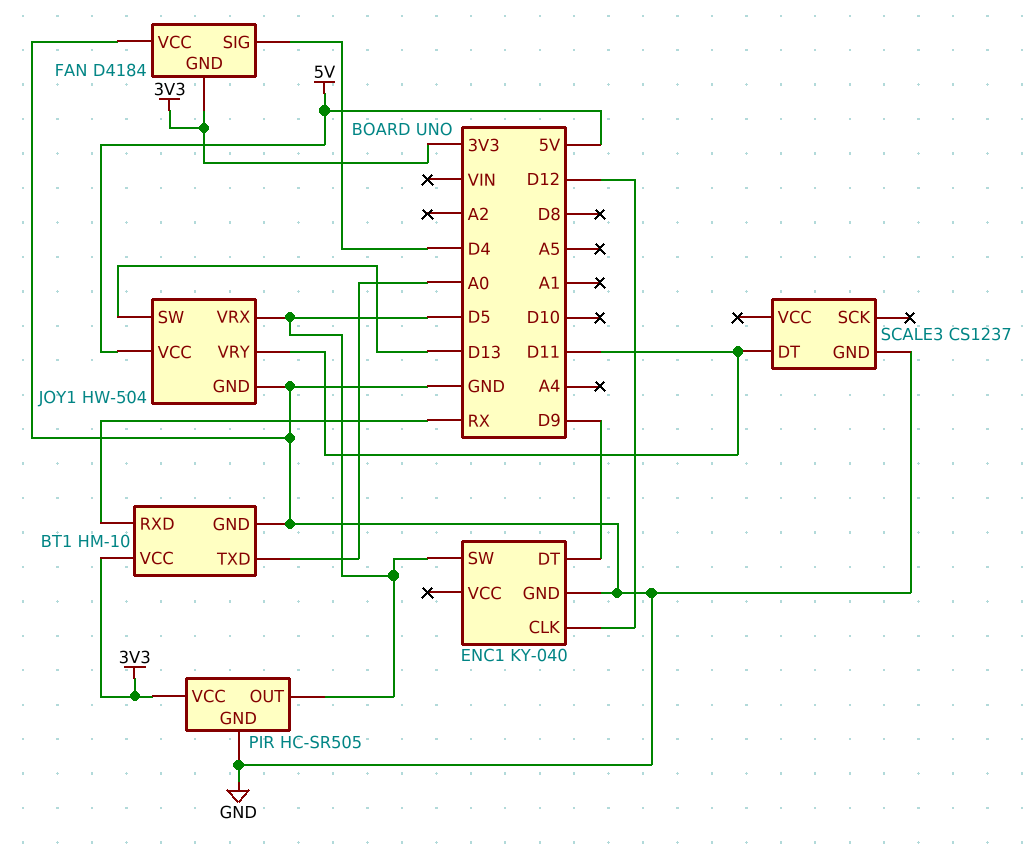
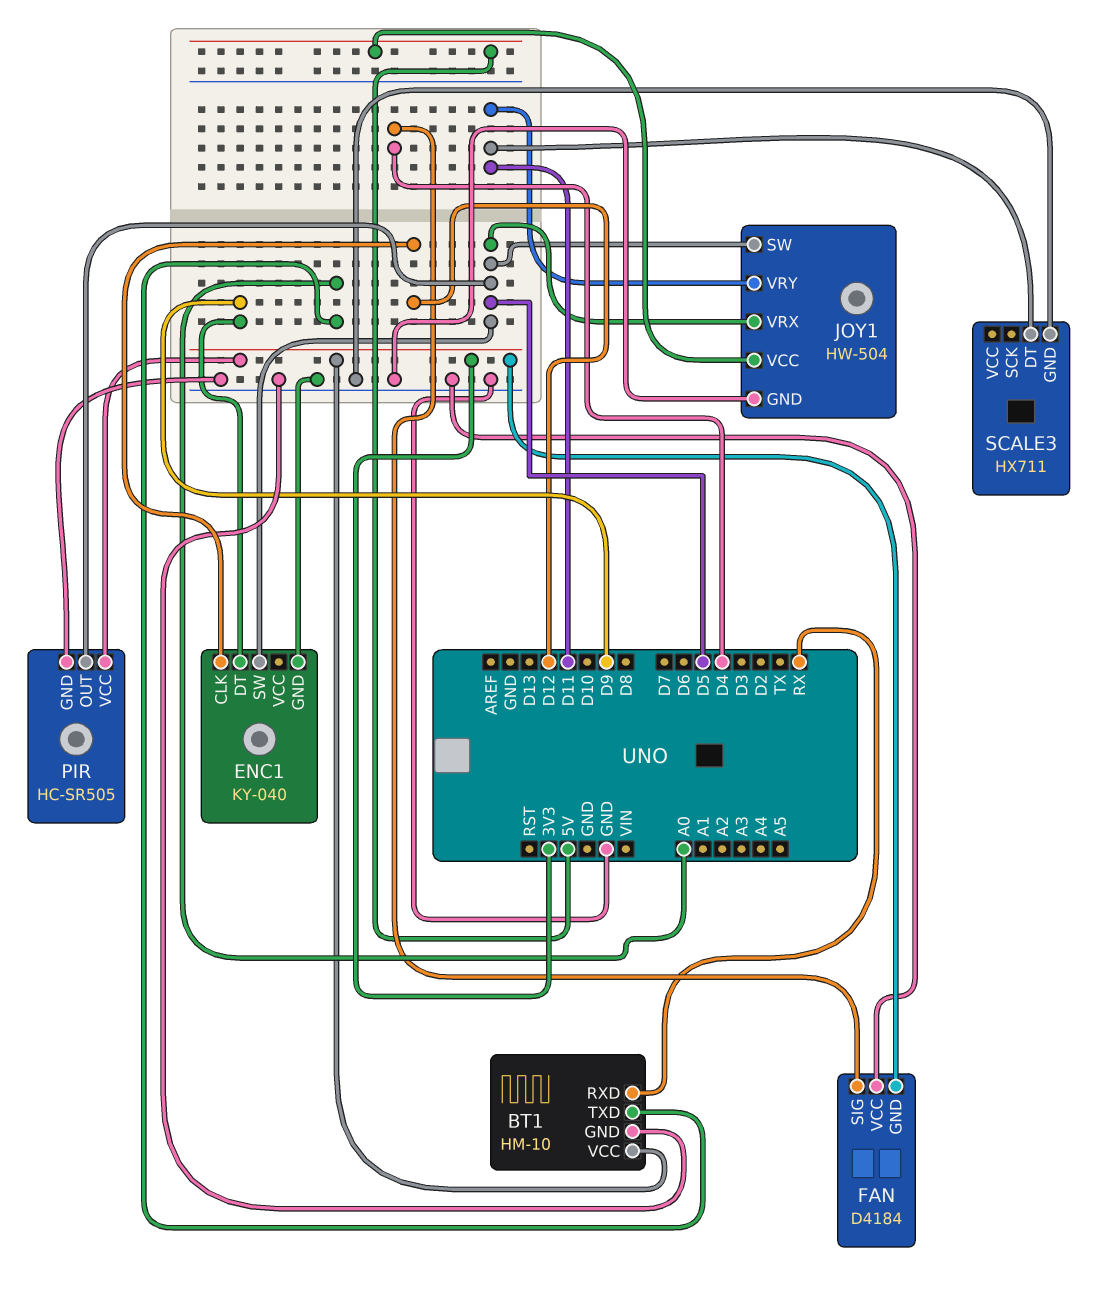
JOY1 pin SW: D13 -> D5
SCALE3: CS1237 -> HX711

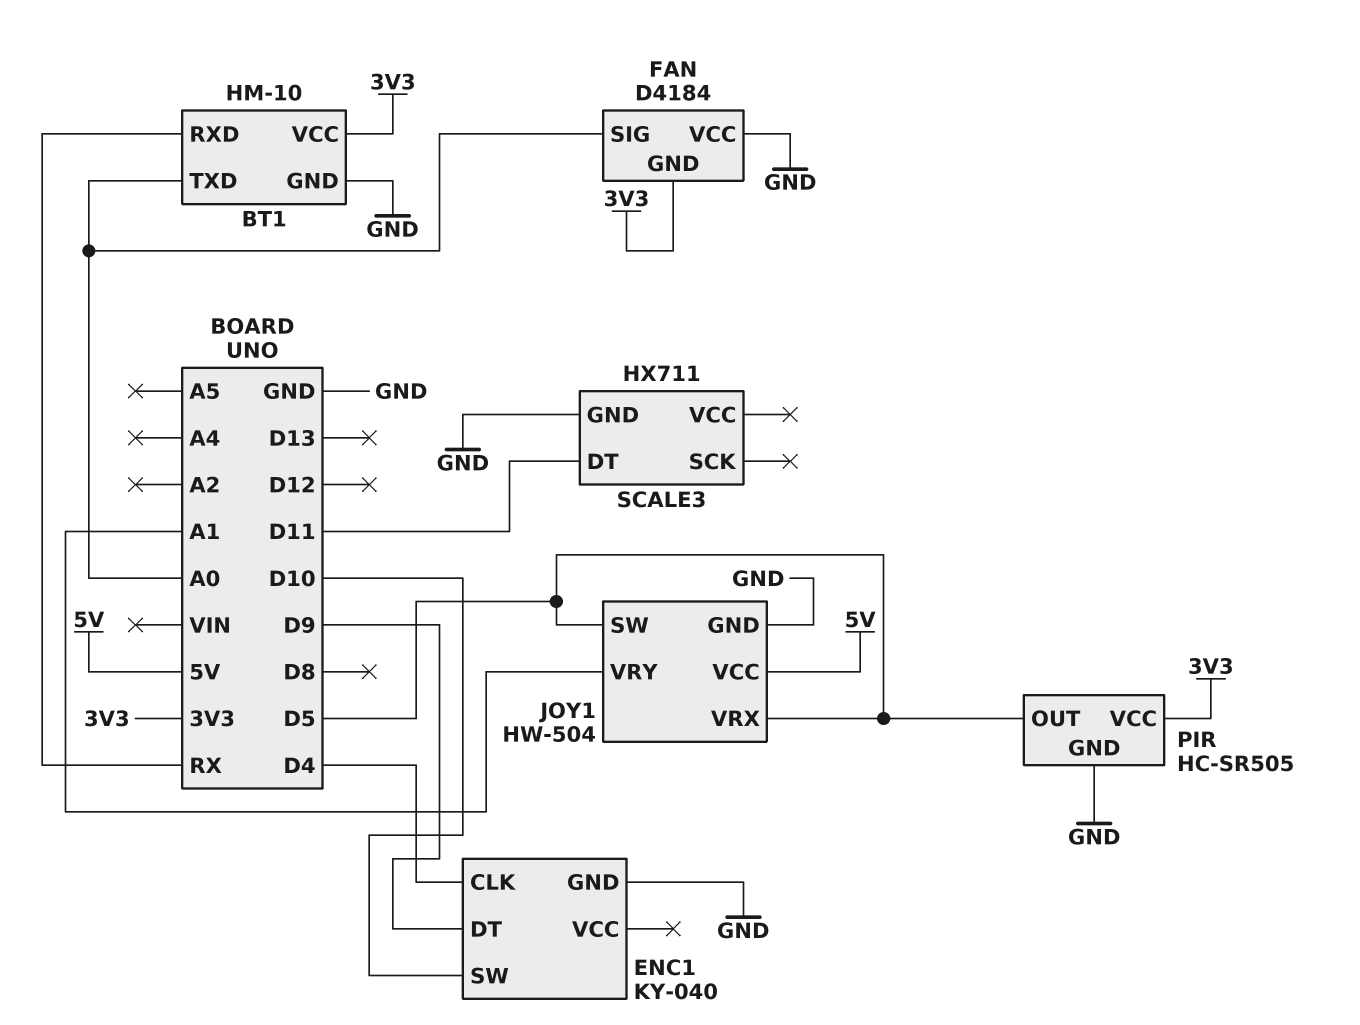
ENC1 pin CLK: D12 -> D4
ENC1 pin SW: D5 -> D10
FAN pin SIG: D4 -> A0
JOY1 pin VRY: D11 -> A1

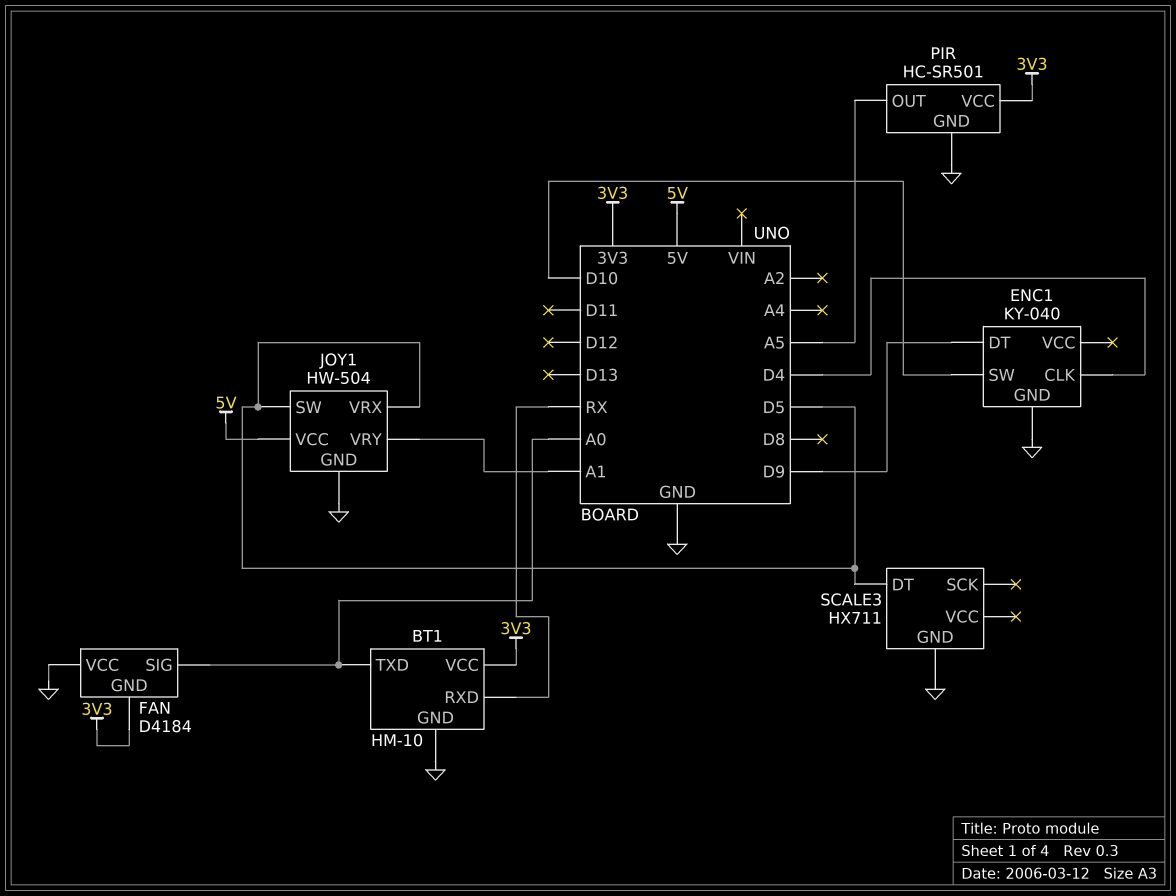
PIR: HC-SR505 -> HC-SR501
PIR pin OUT: D5 -> A5
SCALE3 pin DT: D11 -> D5

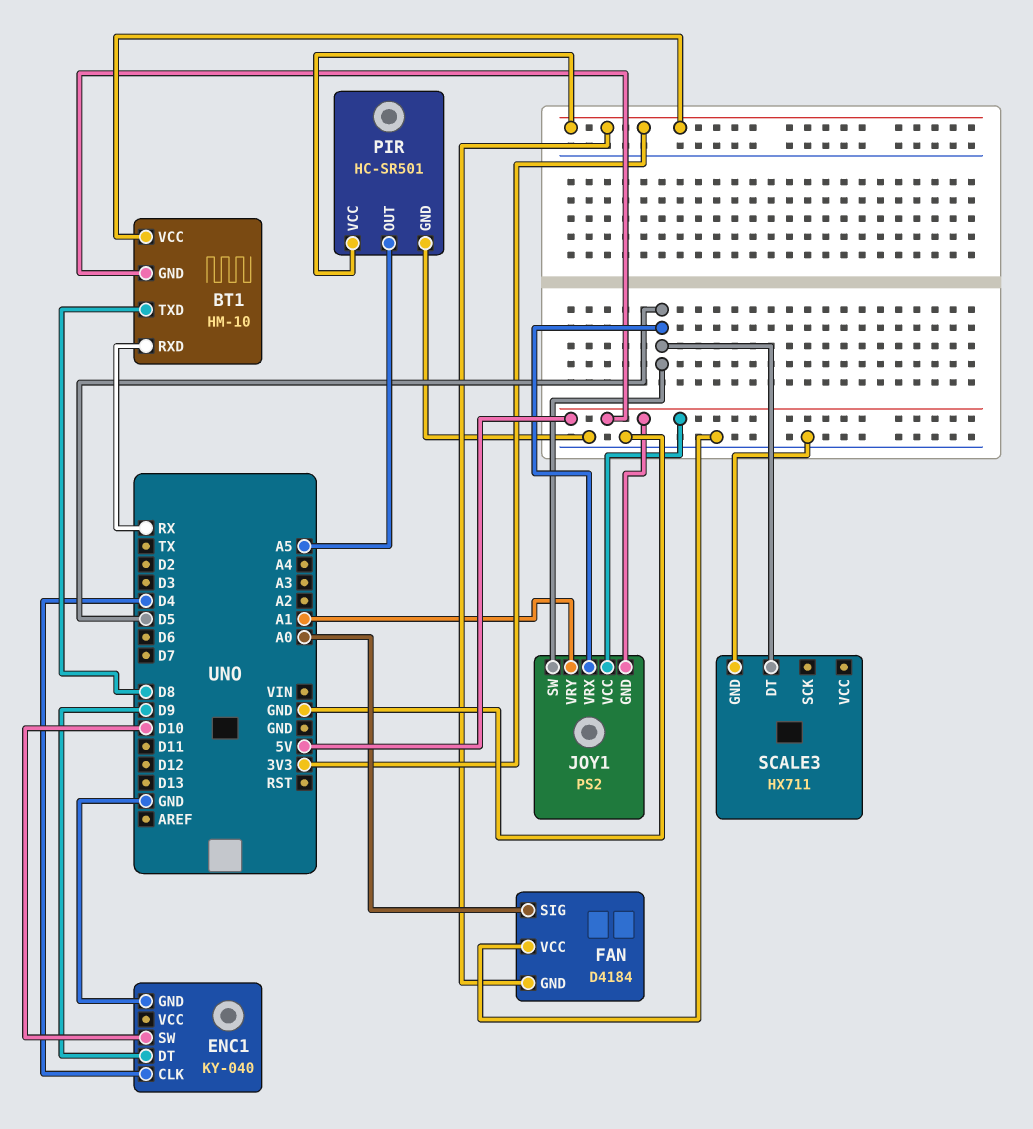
BT1 pin GND: GND -> 5V
BT1 pin TXD: A0 -> D8
JOY1: HW-504 -> PS2
JOY1 pin GND: GND -> 5V

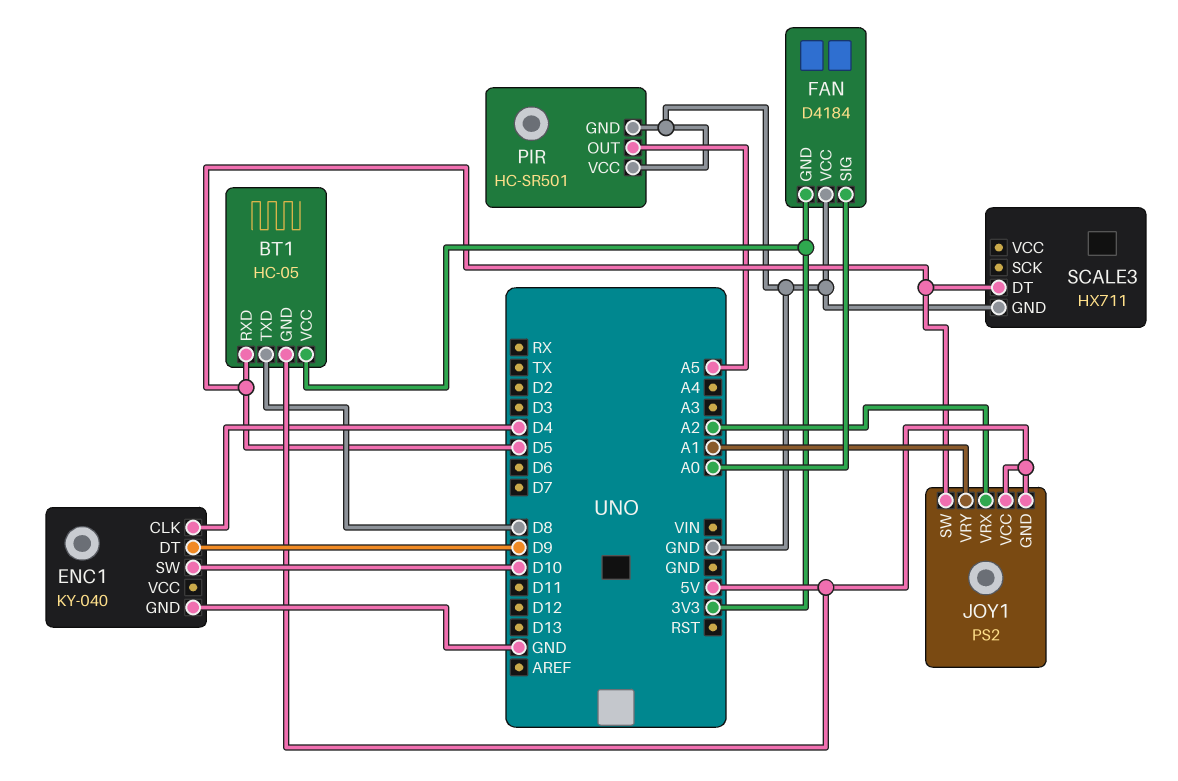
BT1: HM-10 -> HC-05
BT1 pin RXD: RX -> D5
JOY1 pin VRX: D5 -> A2
PIR pin VCC: 3V3 -> GND

